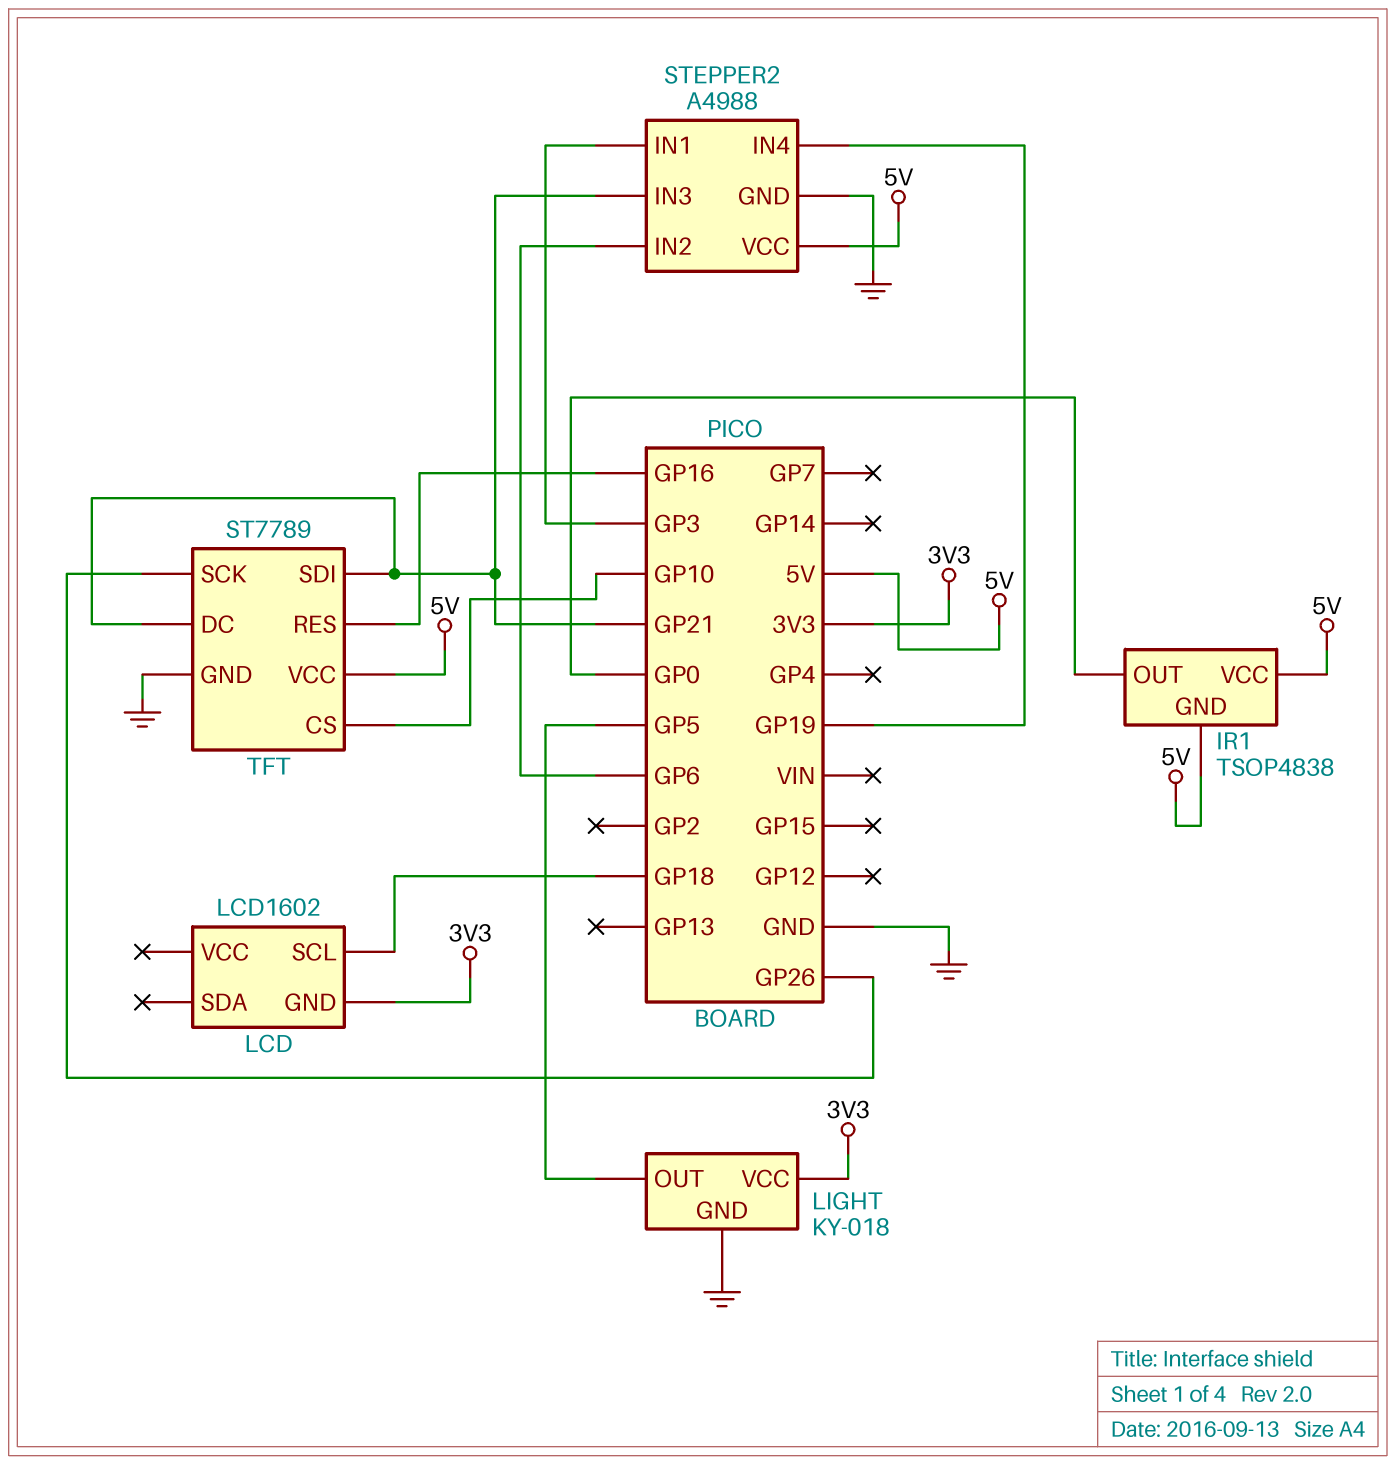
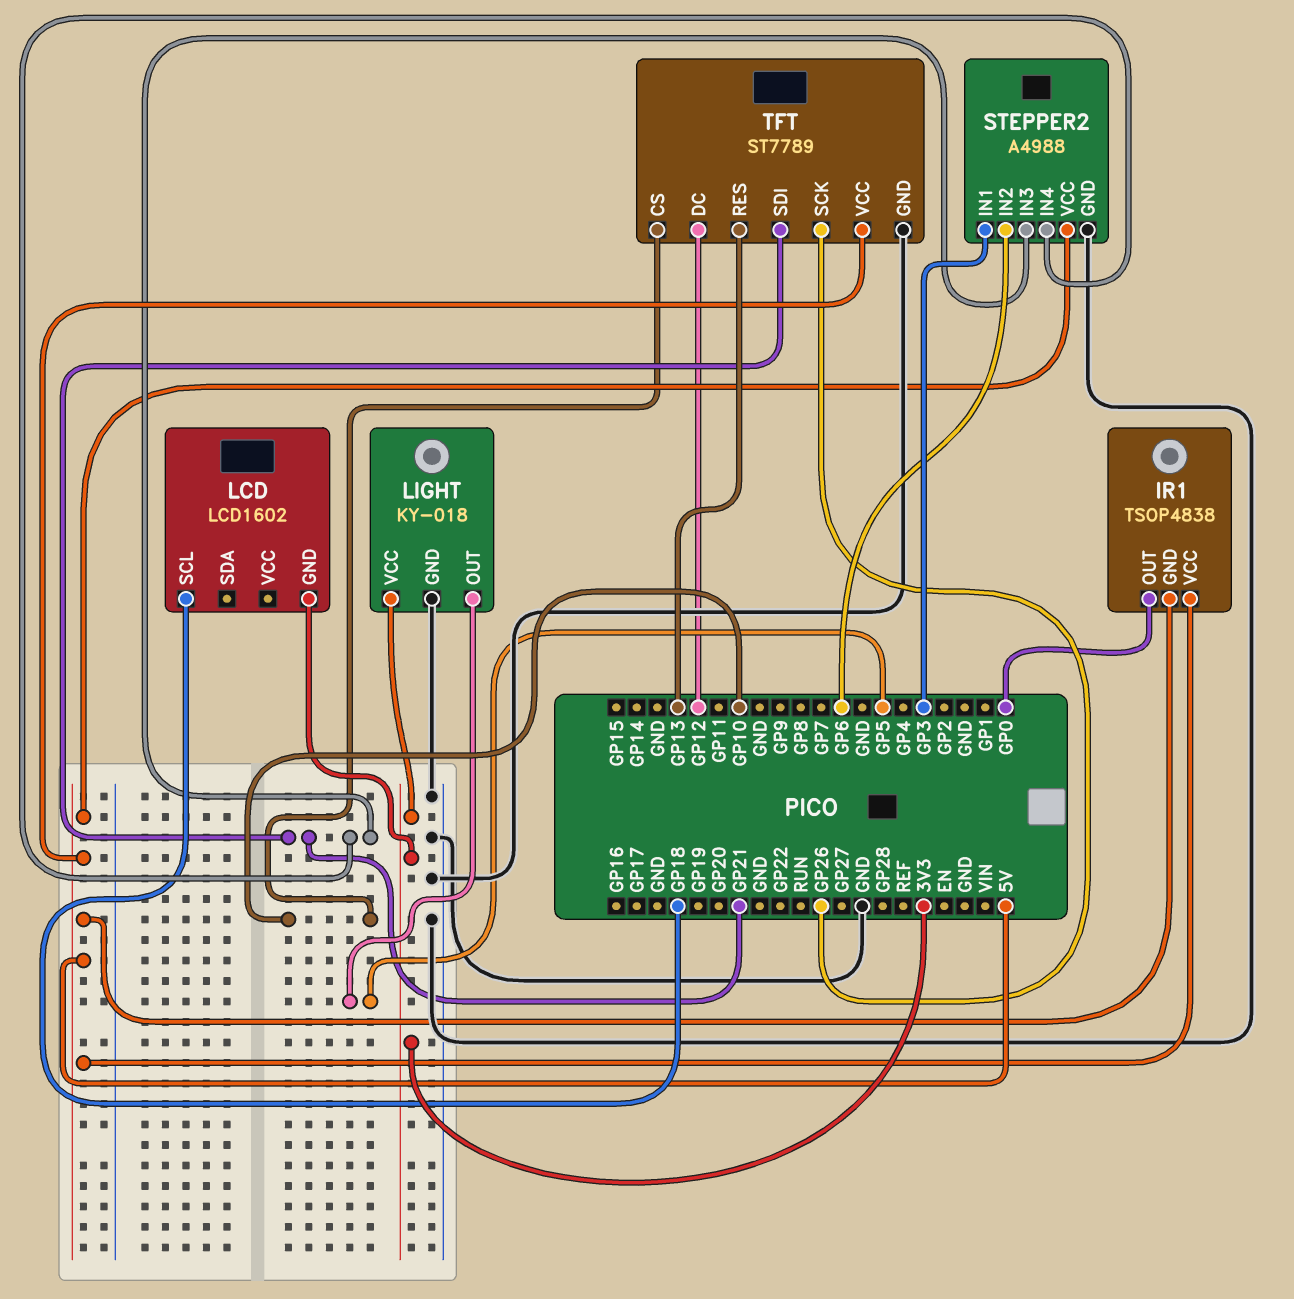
STEPPER2 pin IN4: GP19 -> GP21
TFT pin DC: GP21 -> GP12
TFT pin RES: GP16 -> GP13

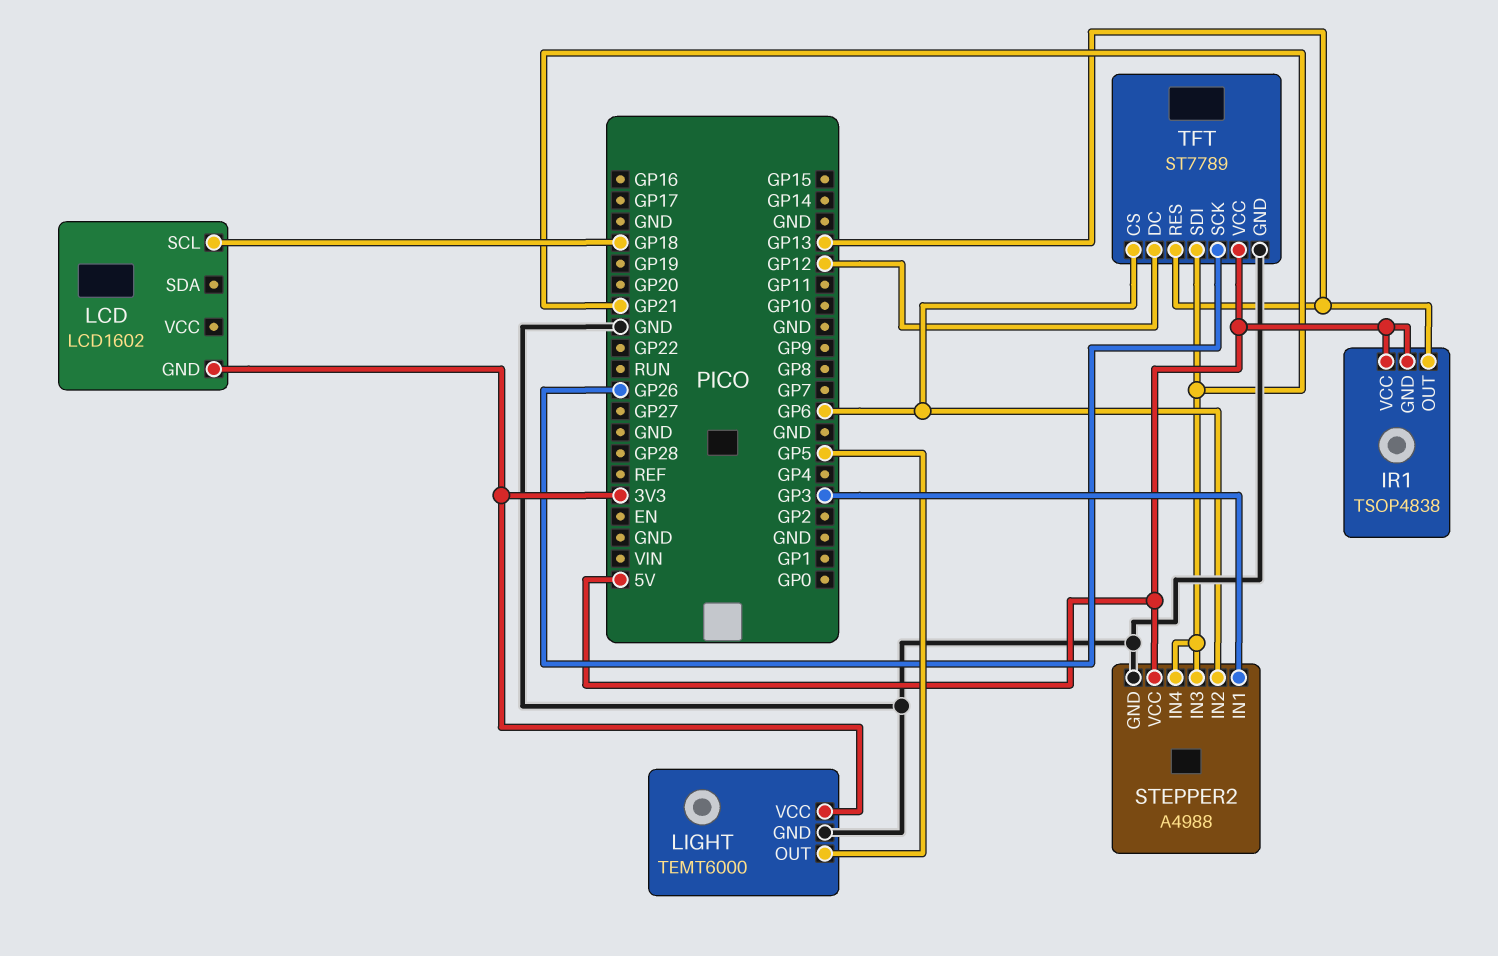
IR1 pin OUT: GP0 -> GP13
LIGHT: KY-018 -> TEMT6000
TFT pin CS: GP10 -> GP6

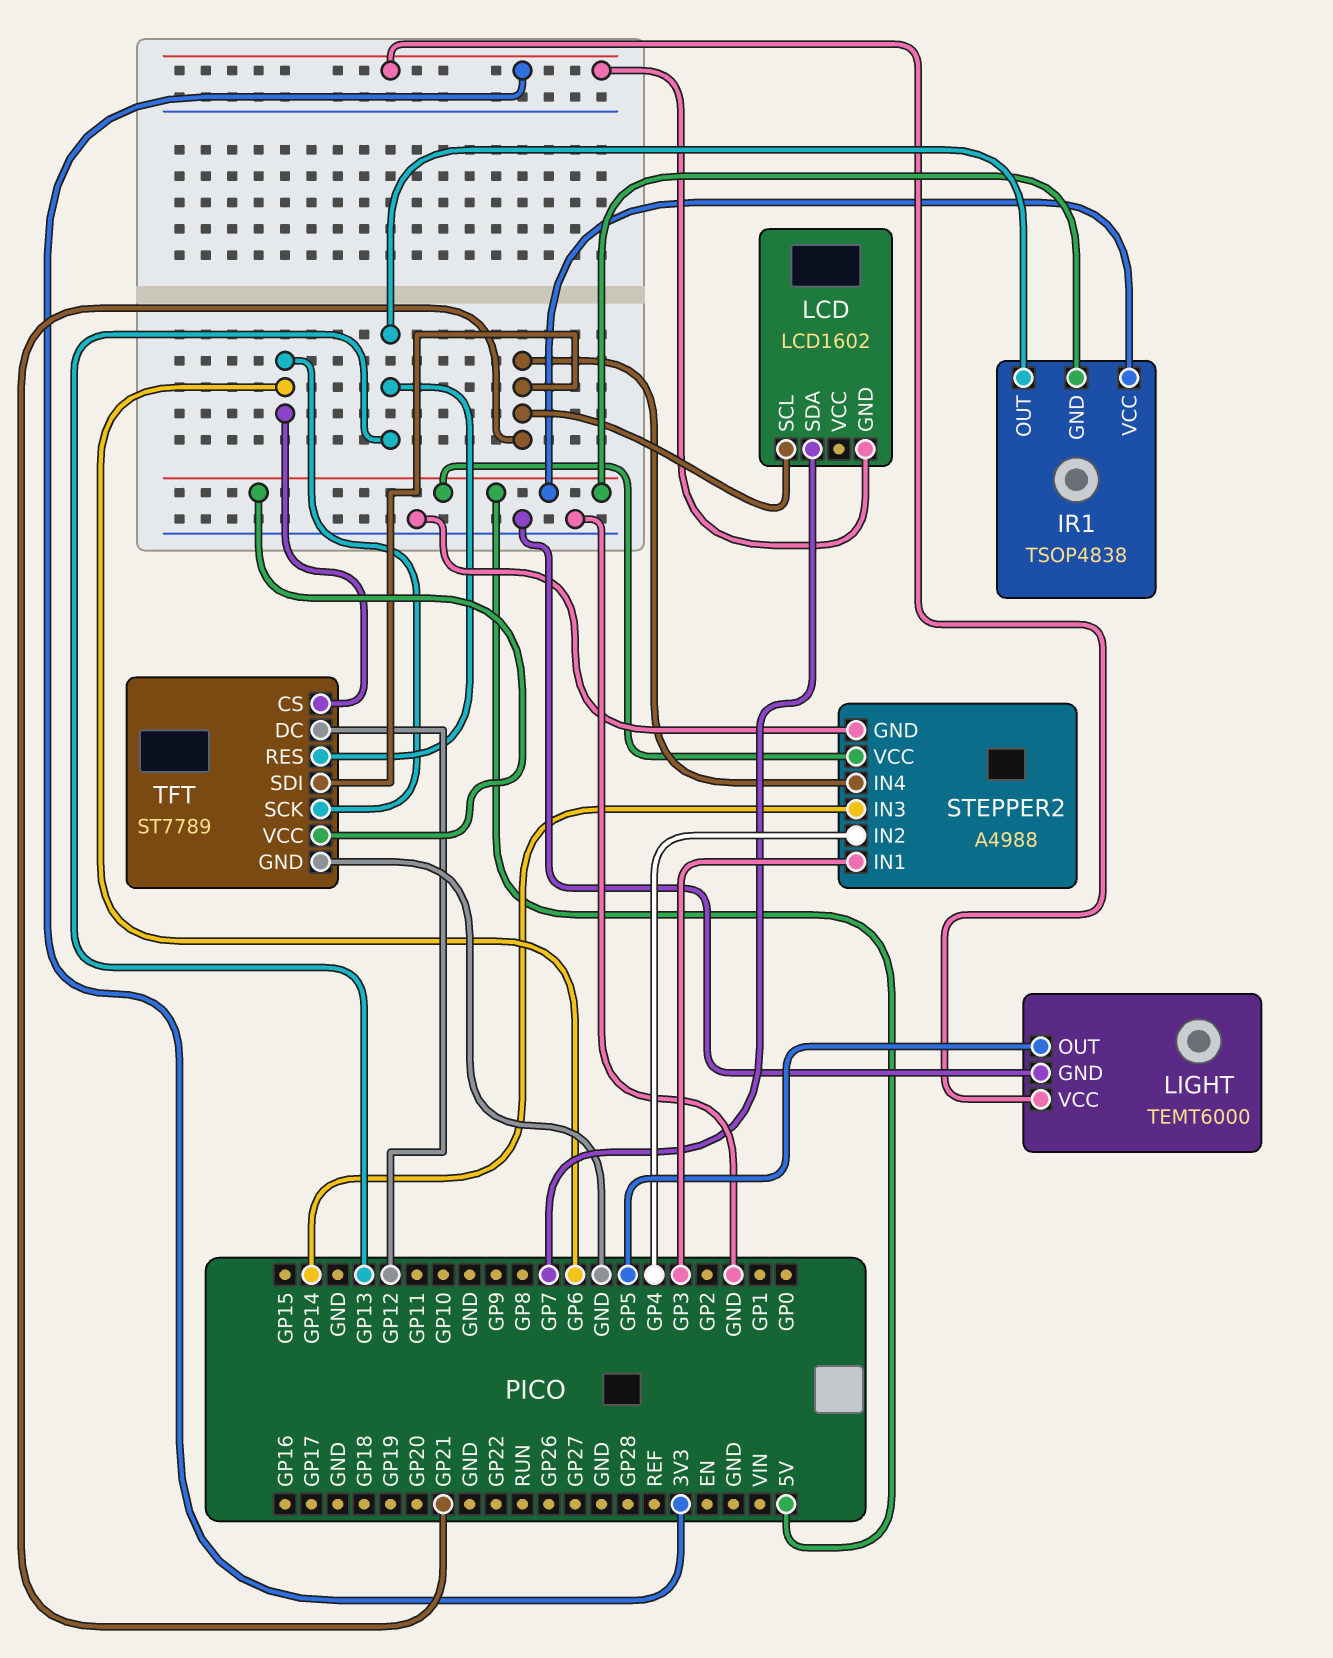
LCD pin SCL: GP18 -> GP21
LCD pin SDA: none -> GP7
STEPPER2 pin IN2: GP6 -> GP4
STEPPER2 pin IN3: GP21 -> GP14
TFT pin SCK: GP26 -> GP6

